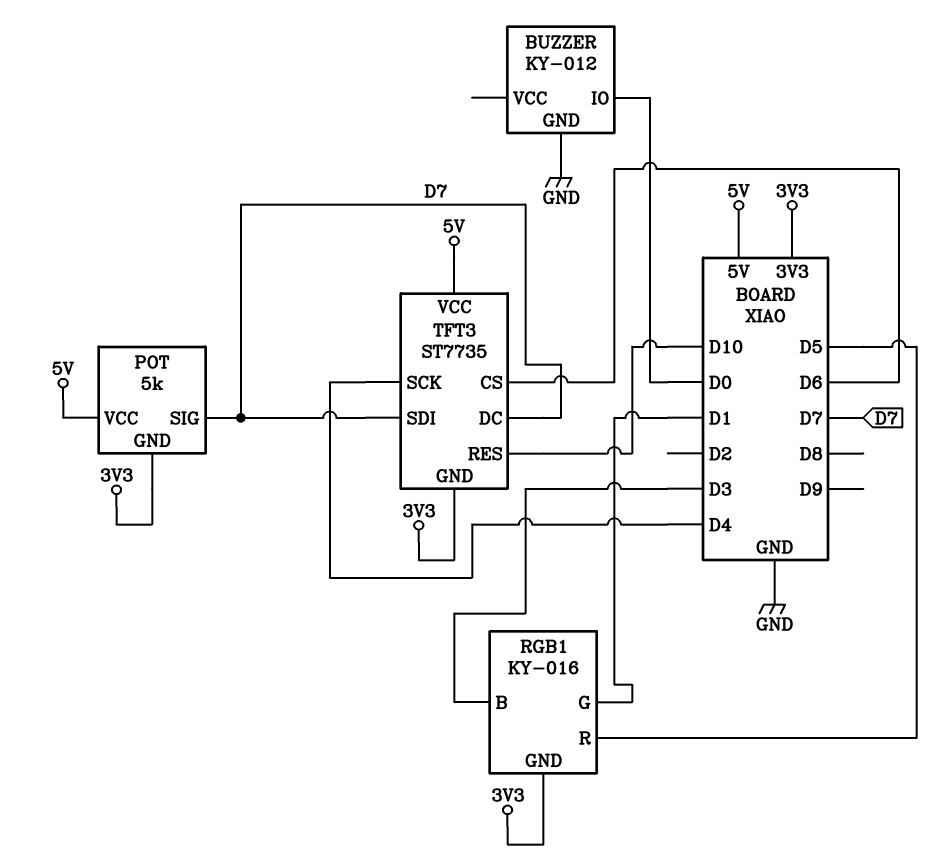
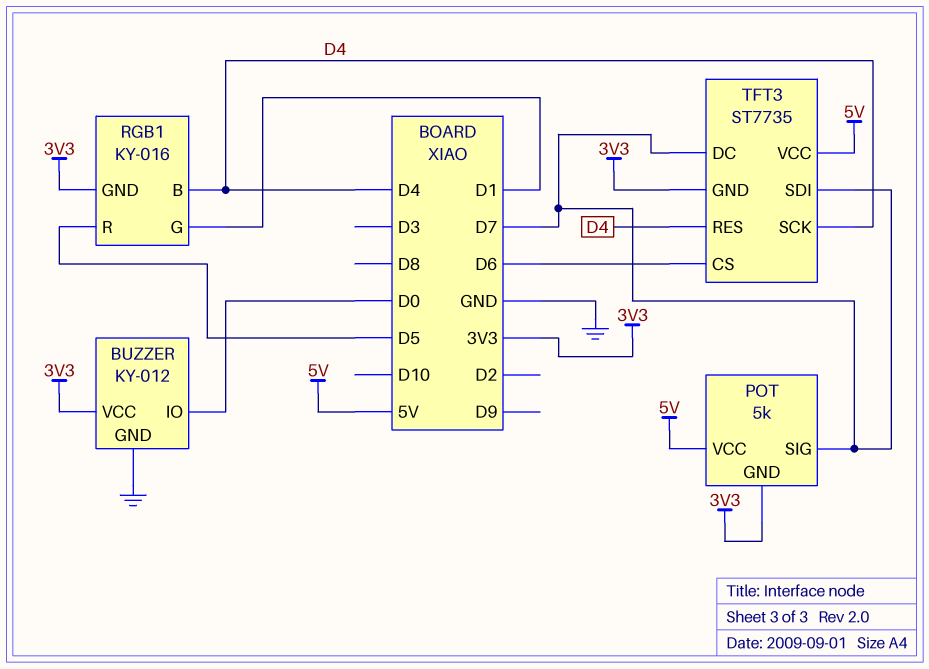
BUZZER pin VCC: none -> 3V3
RGB1 pin B: D3 -> D4
TFT3 pin RES: D10 -> D4

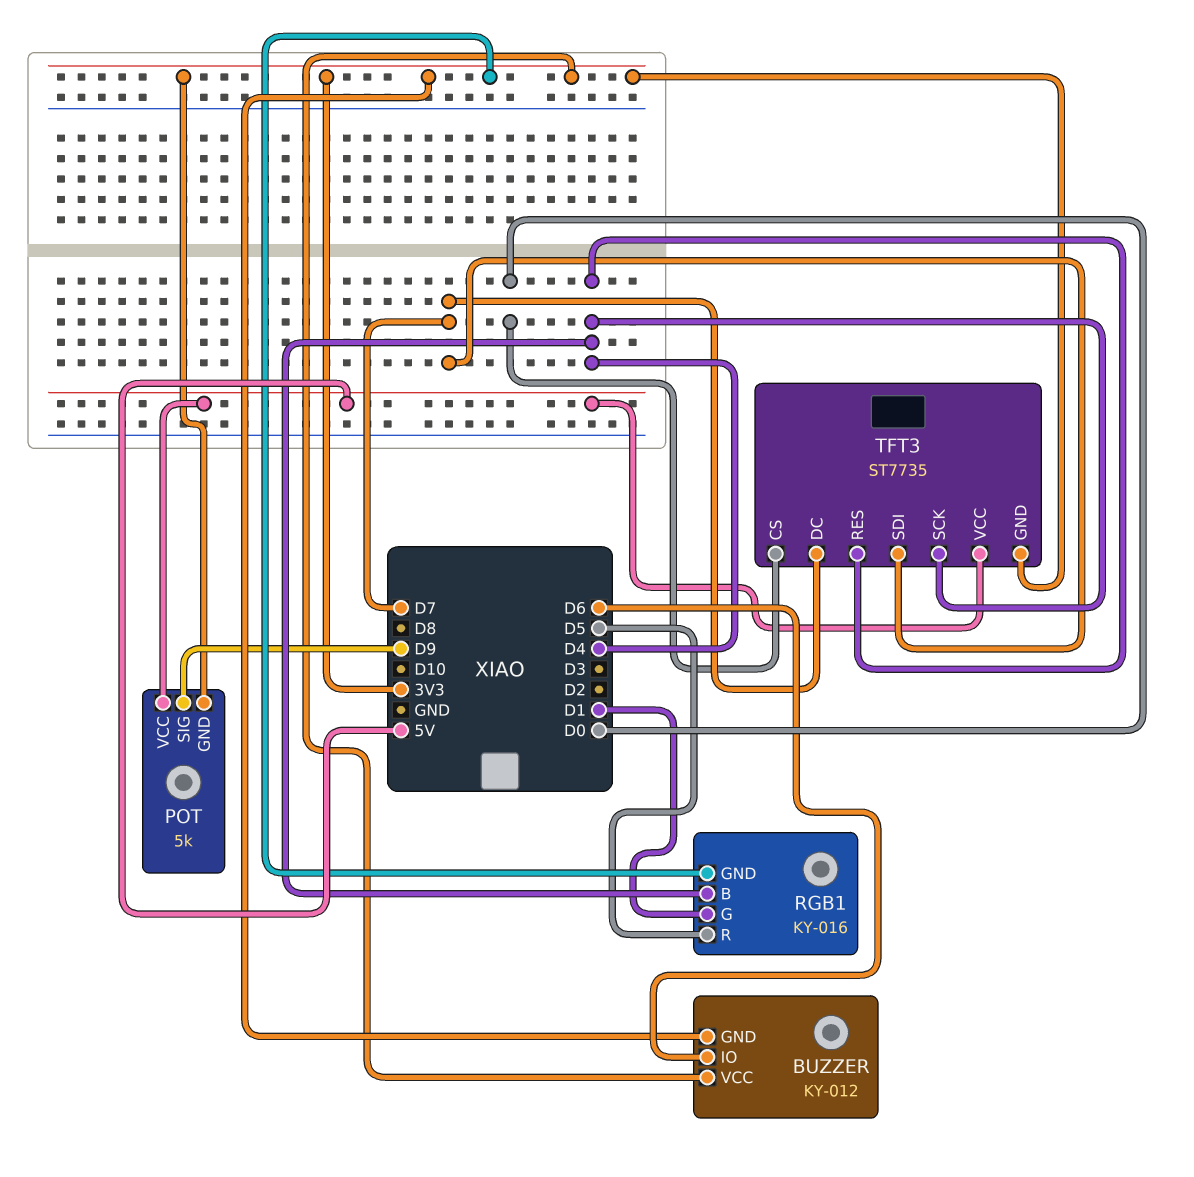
BUZZER pin GND: GND -> 3V3
BUZZER pin IO: D0 -> D6
POT pin SIG: D7 -> D9
TFT3 pin CS: D6 -> D0

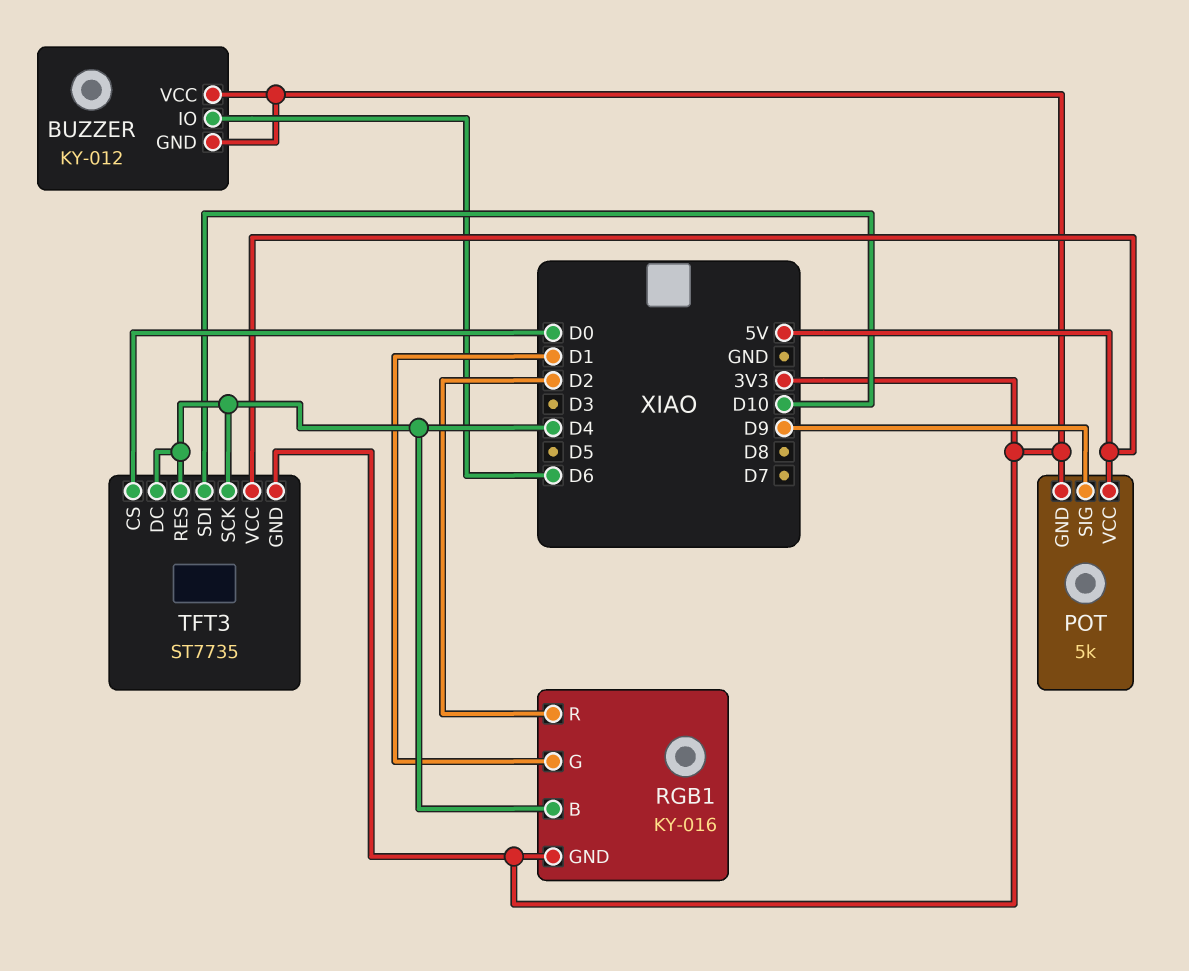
RGB1 pin R: D5 -> D2
TFT3 pin DC: D7 -> D4
TFT3 pin SDI: D7 -> D10

